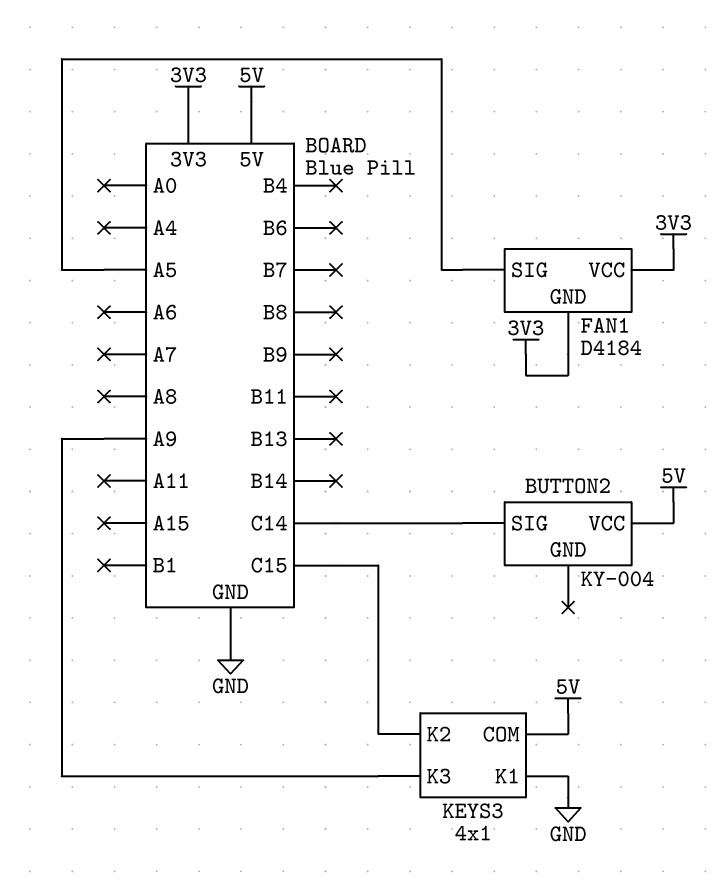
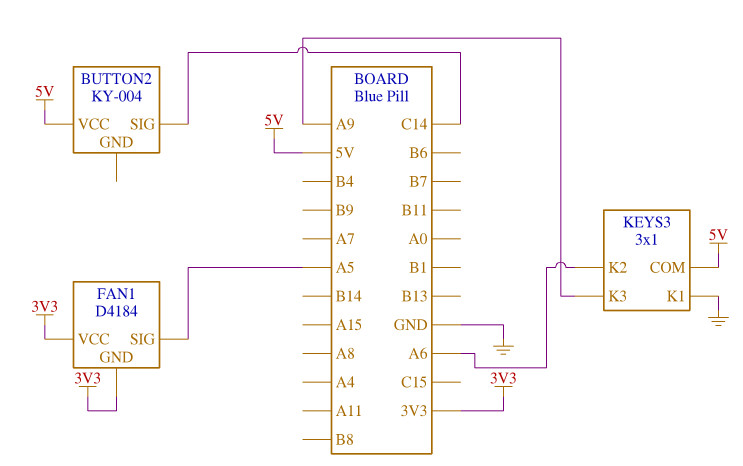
KEYS3: 4x1 -> 3x1
KEYS3 pin K2: C15 -> A6

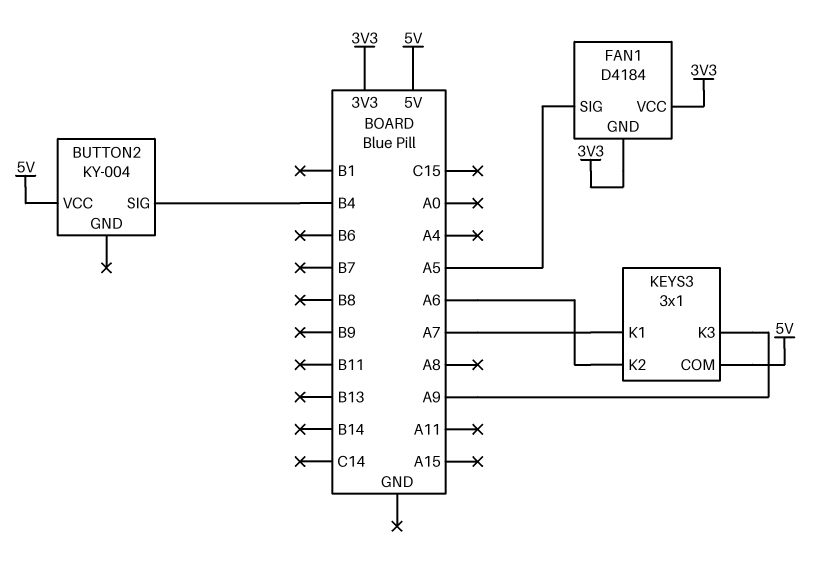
BUTTON2 pin SIG: C14 -> B4
KEYS3 pin K1: GND -> A7

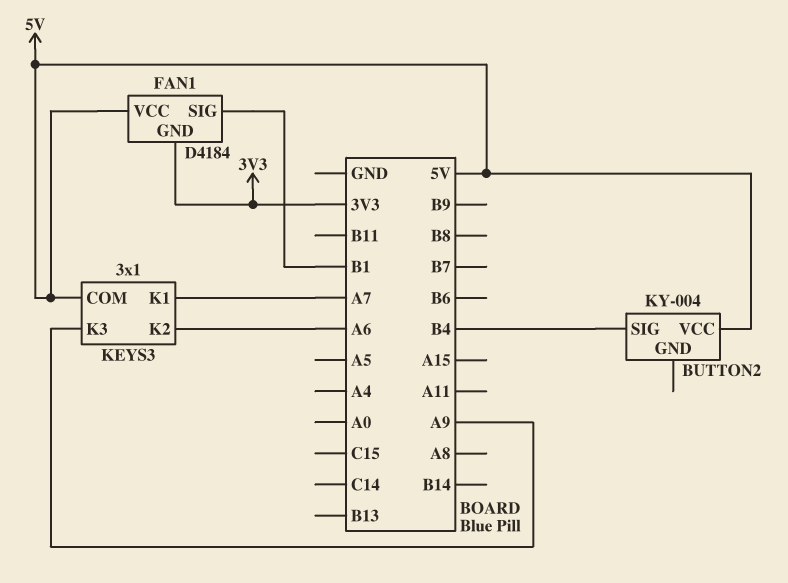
FAN1 pin SIG: A5 -> B1
FAN1 pin VCC: 3V3 -> 5V

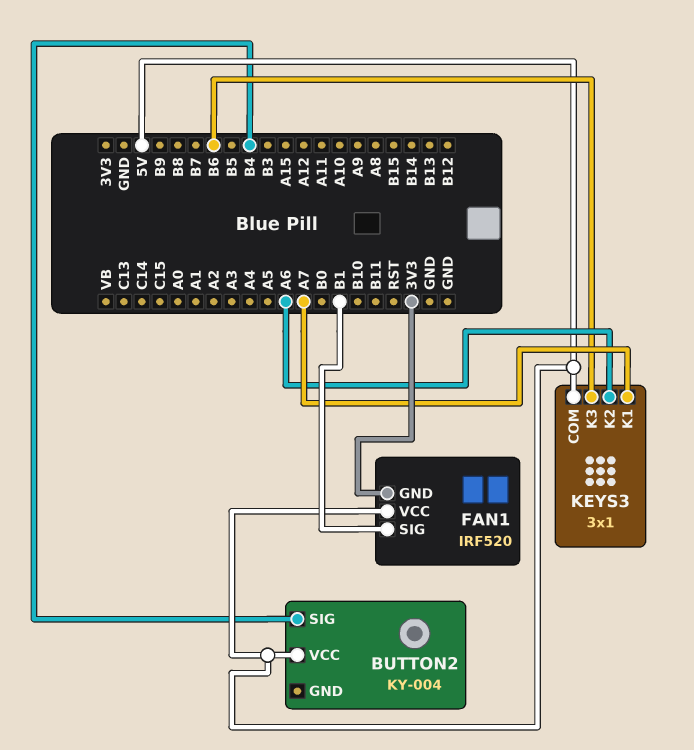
FAN1: D4184 -> IRF520
KEYS3 pin K3: A9 -> B6

